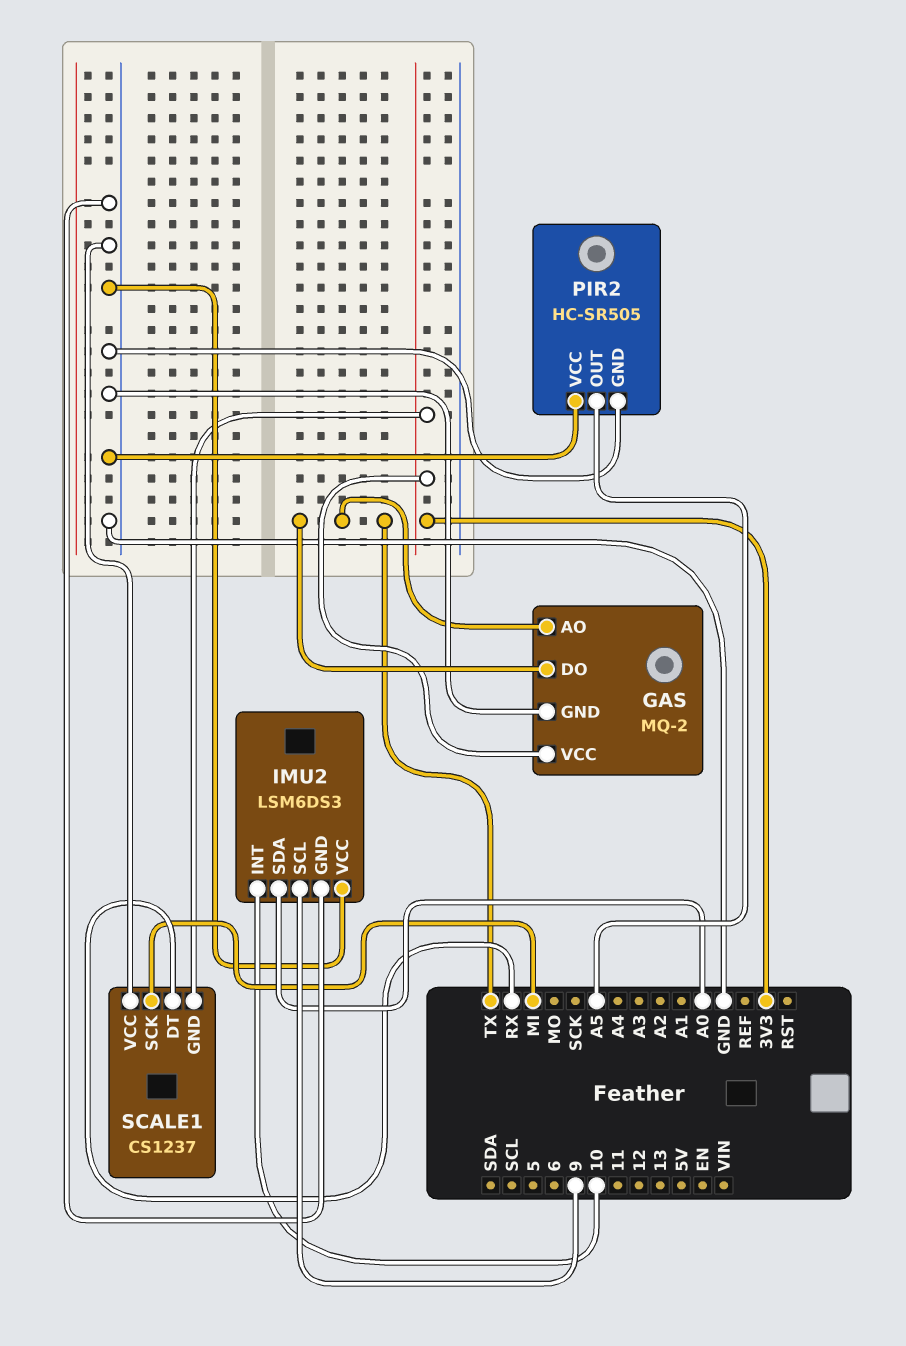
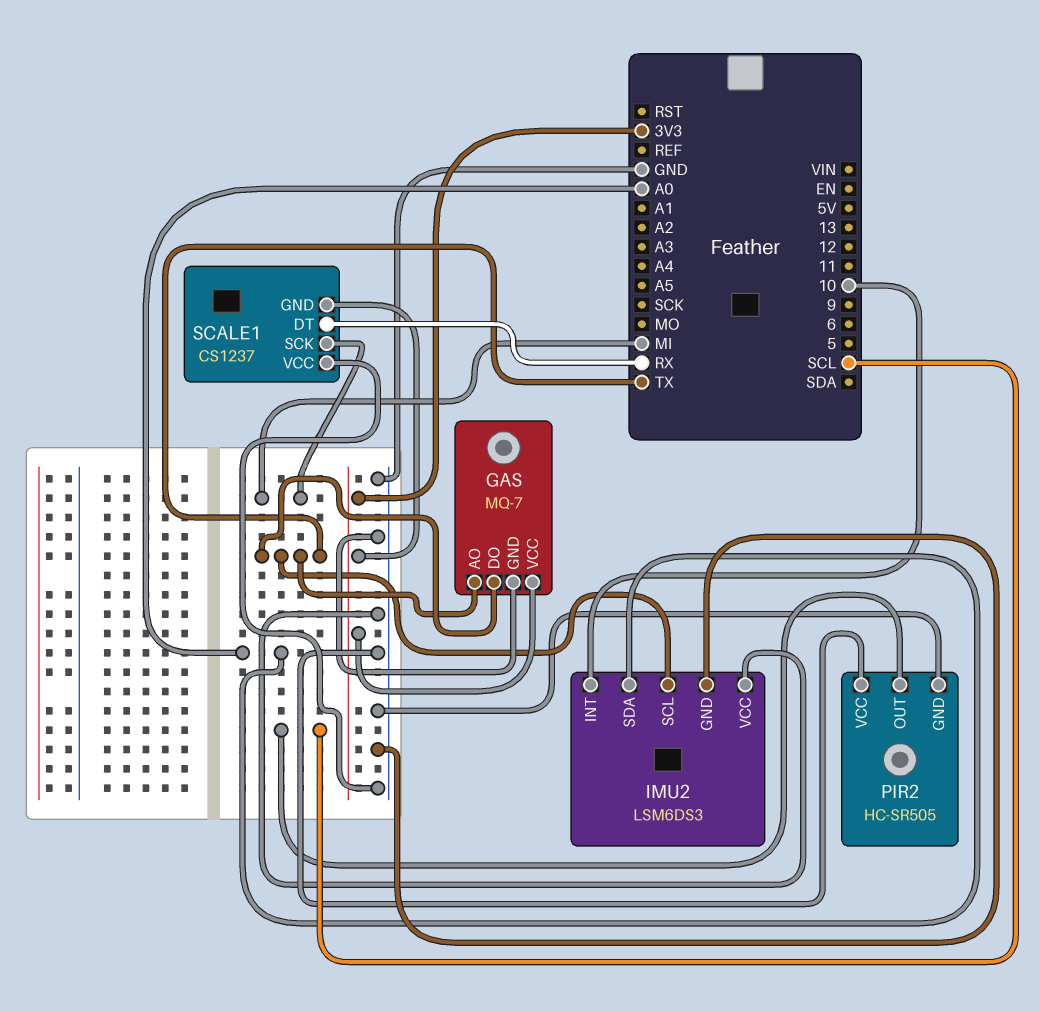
GAS: MQ-2 -> MQ-7
IMU2 pin SCL: 9 -> TX
PIR2 pin OUT: A5 -> SCL

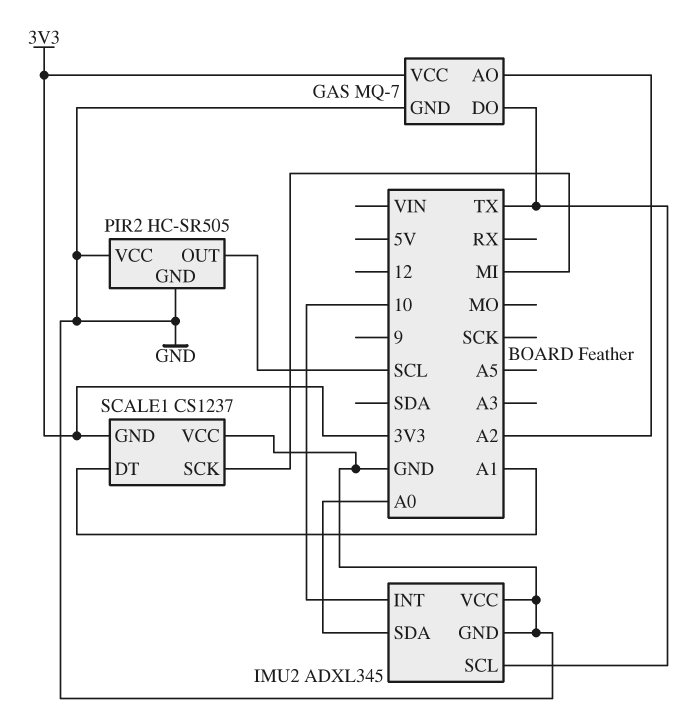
GAS pin AO: TX -> A2
IMU2: LSM6DS3 -> ADXL345
SCALE1 pin DT: RX -> A1

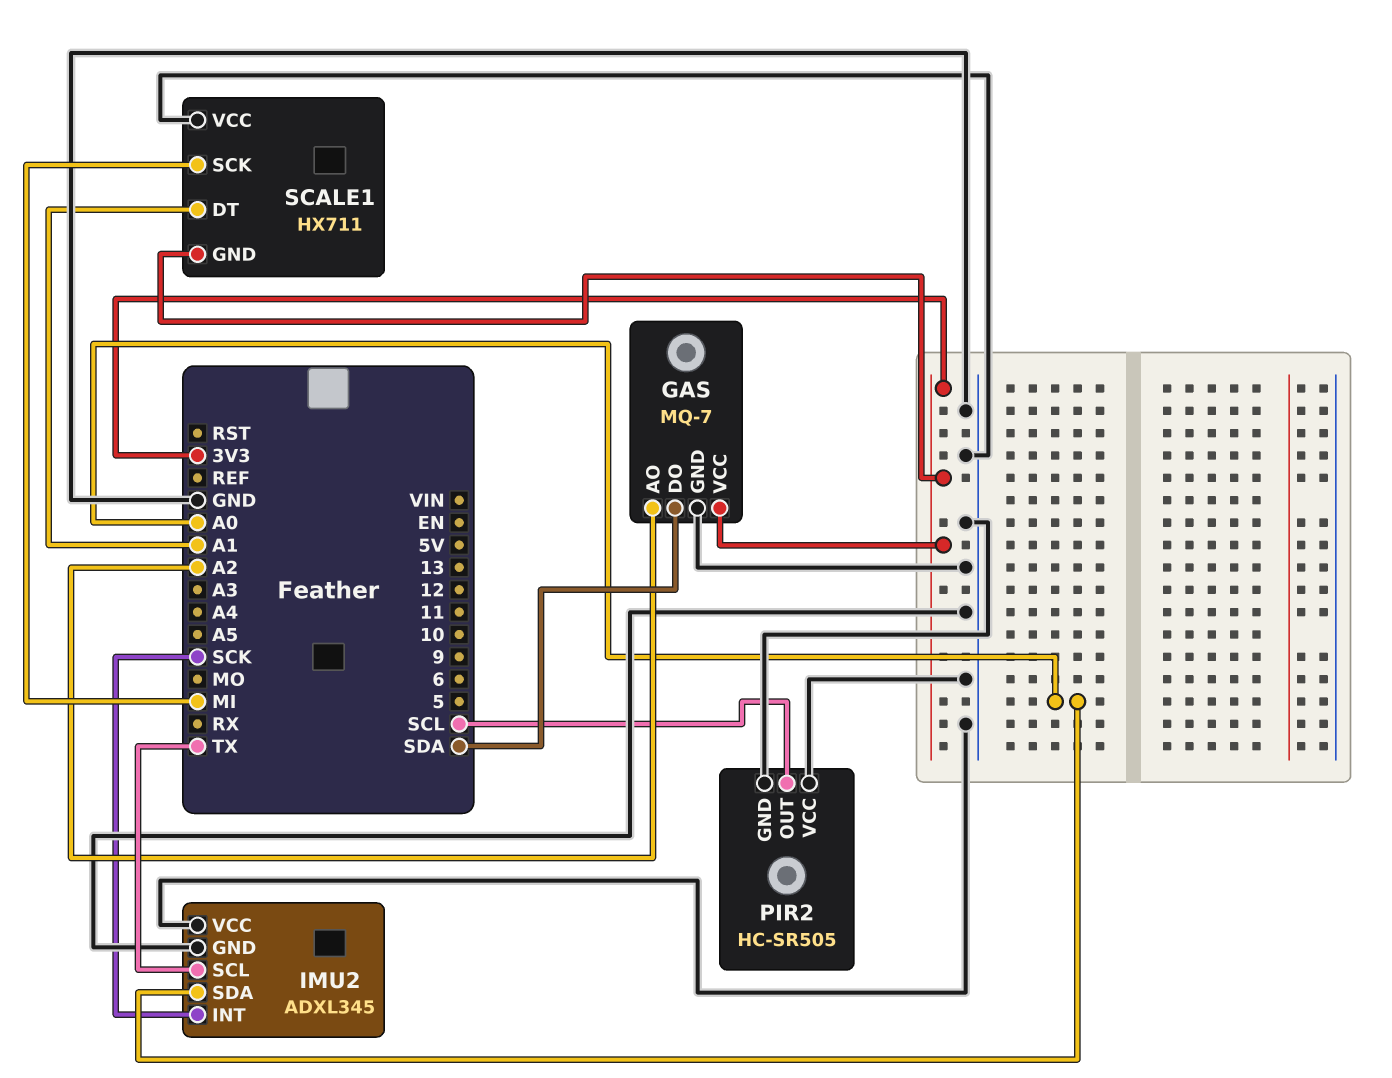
GAS pin DO: TX -> SDA
IMU2 pin INT: 10 -> SCK
SCALE1: CS1237 -> HX711

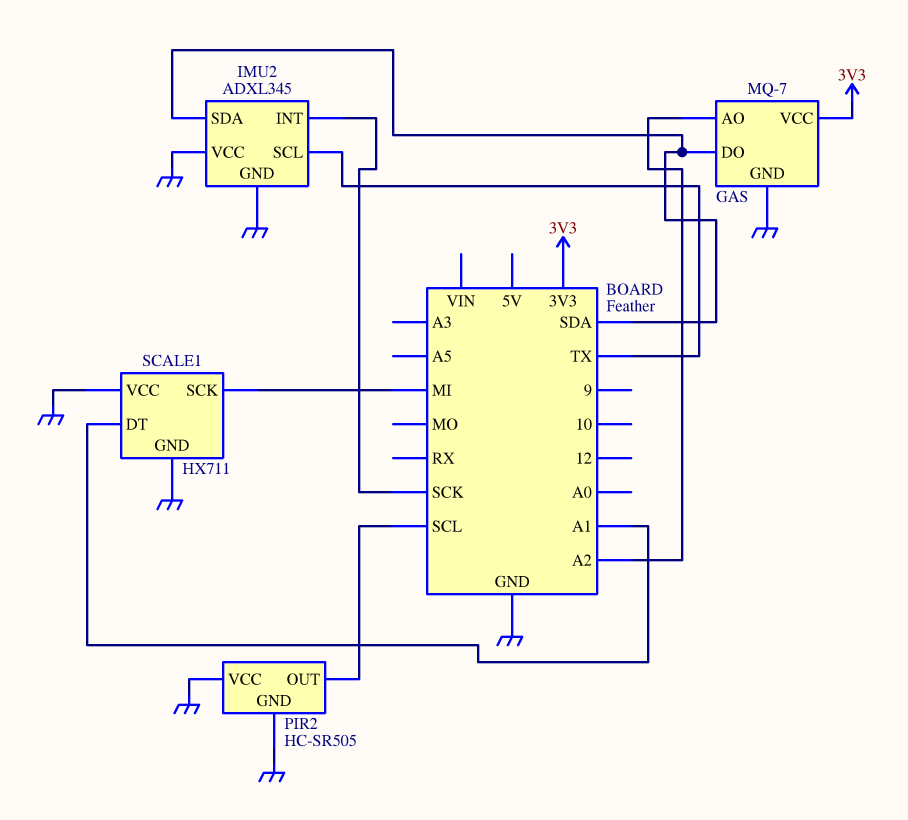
IMU2 pin SDA: A0 -> SDA
SCALE1 pin GND: 3V3 -> GND

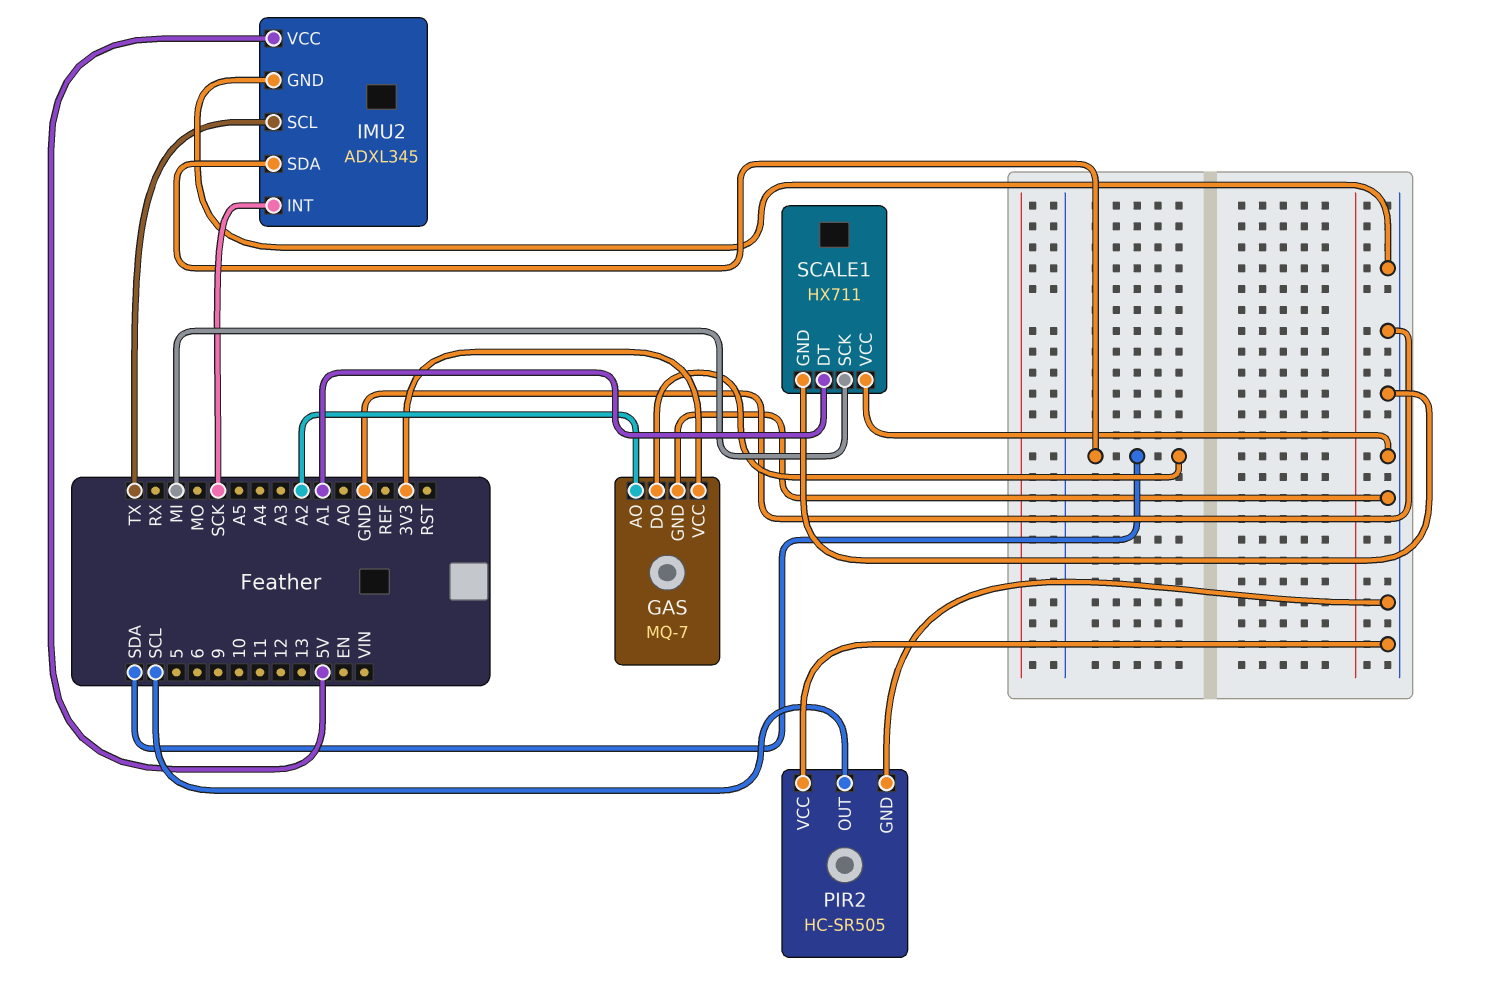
IMU2 pin VCC: GND -> 5V

